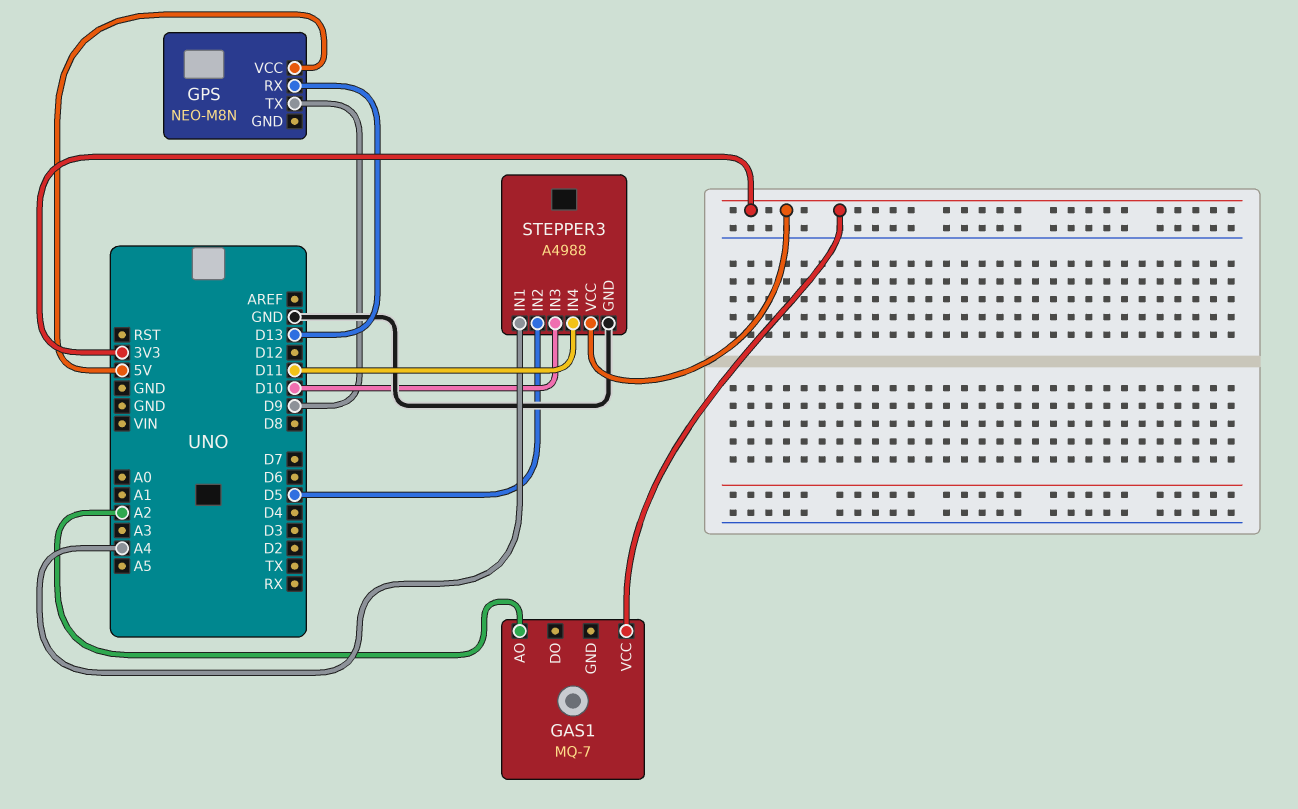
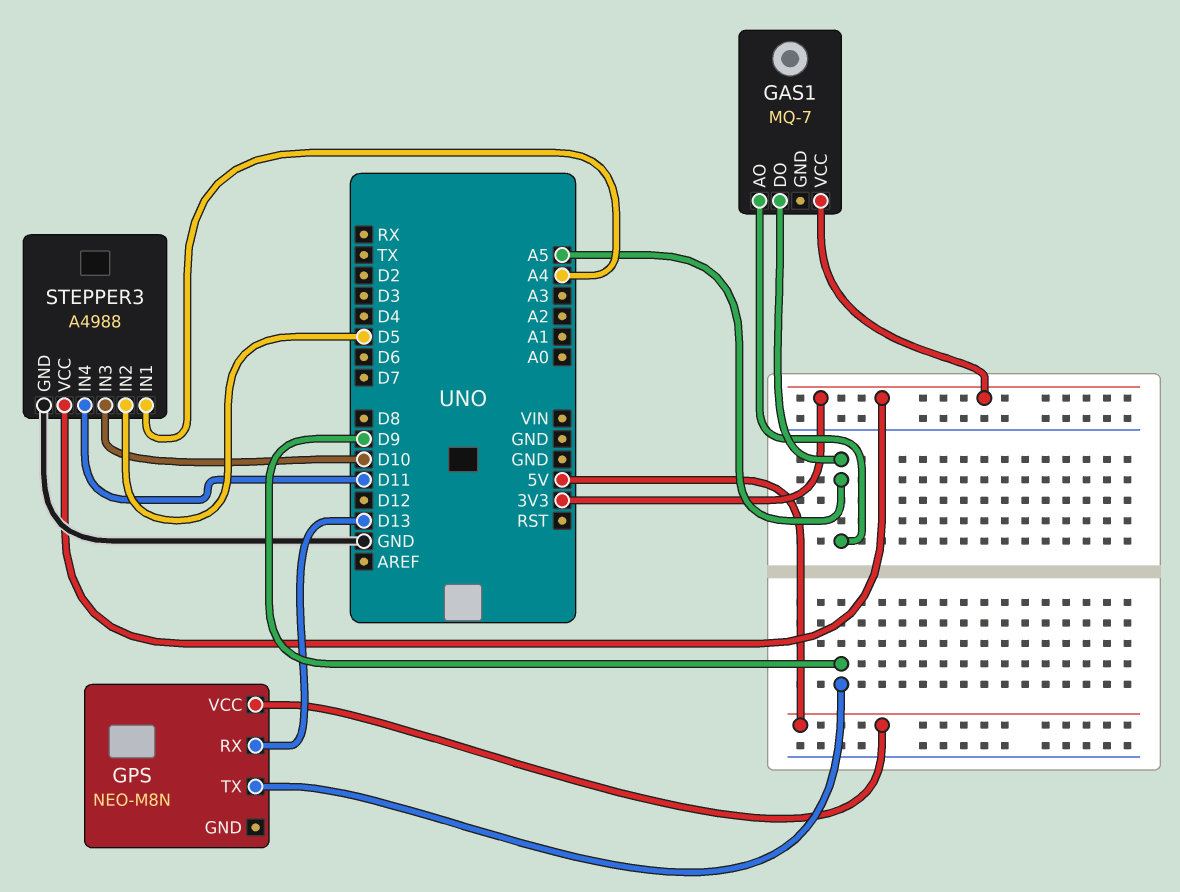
GAS1 pin AO: A2 -> A5
GAS1 pin DO: none -> A5

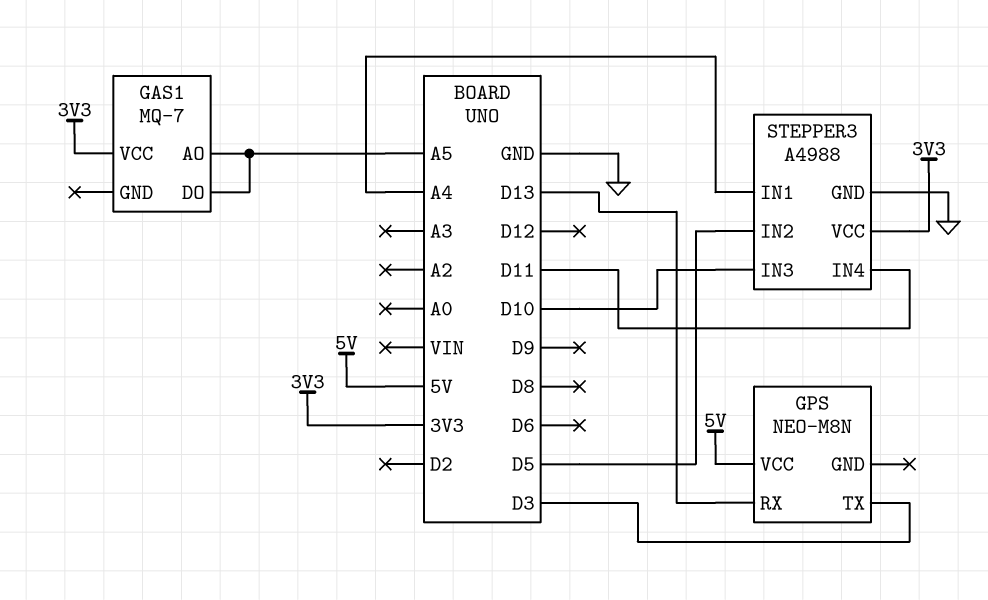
GPS pin TX: D9 -> D3

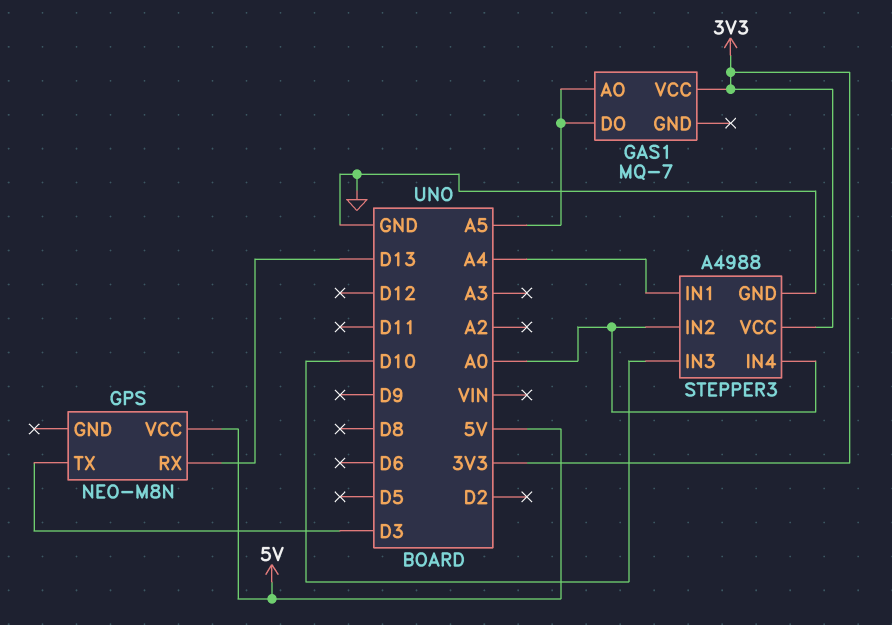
STEPPER3 pin IN2: D5 -> A0
STEPPER3 pin IN4: D11 -> A0

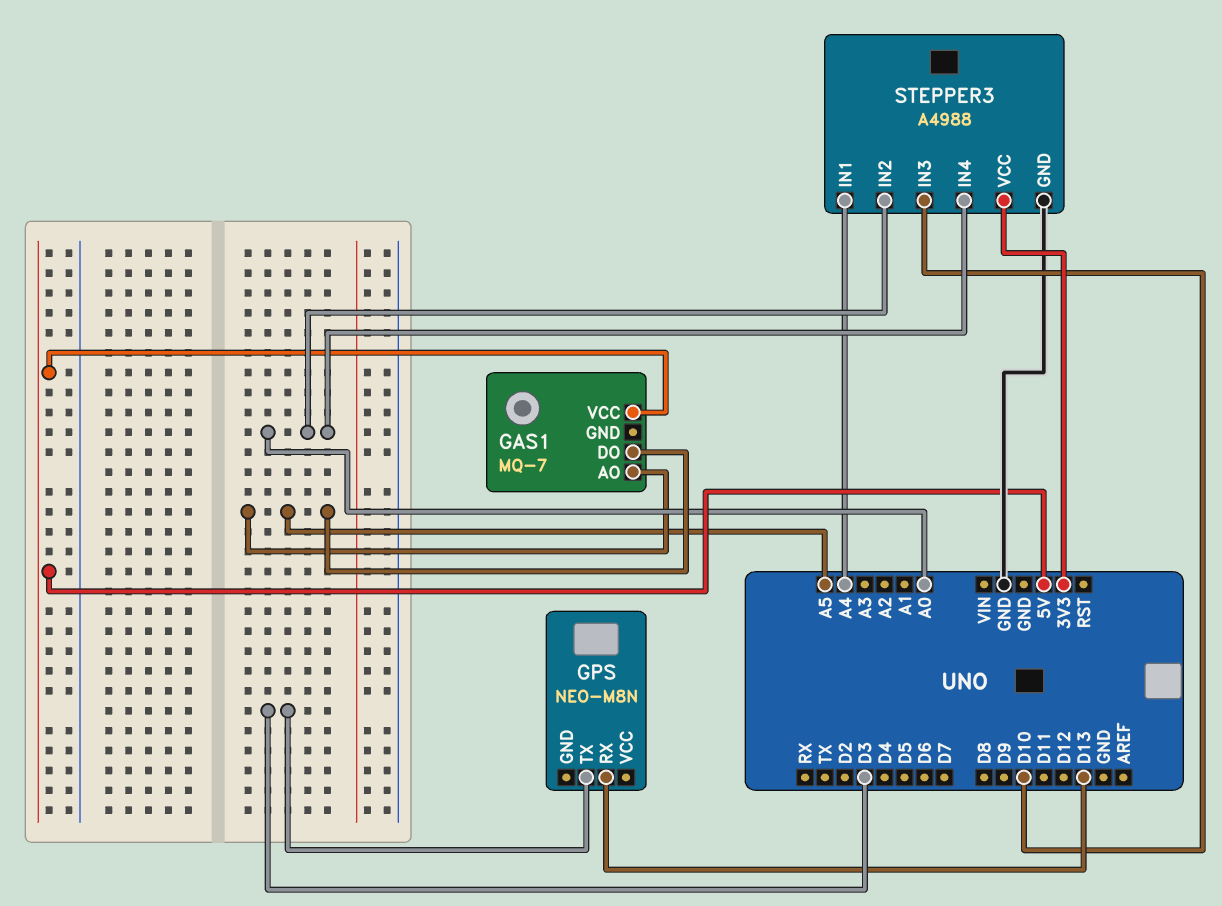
GAS1 pin VCC: 3V3 -> 5V
GPS pin VCC: 5V -> none

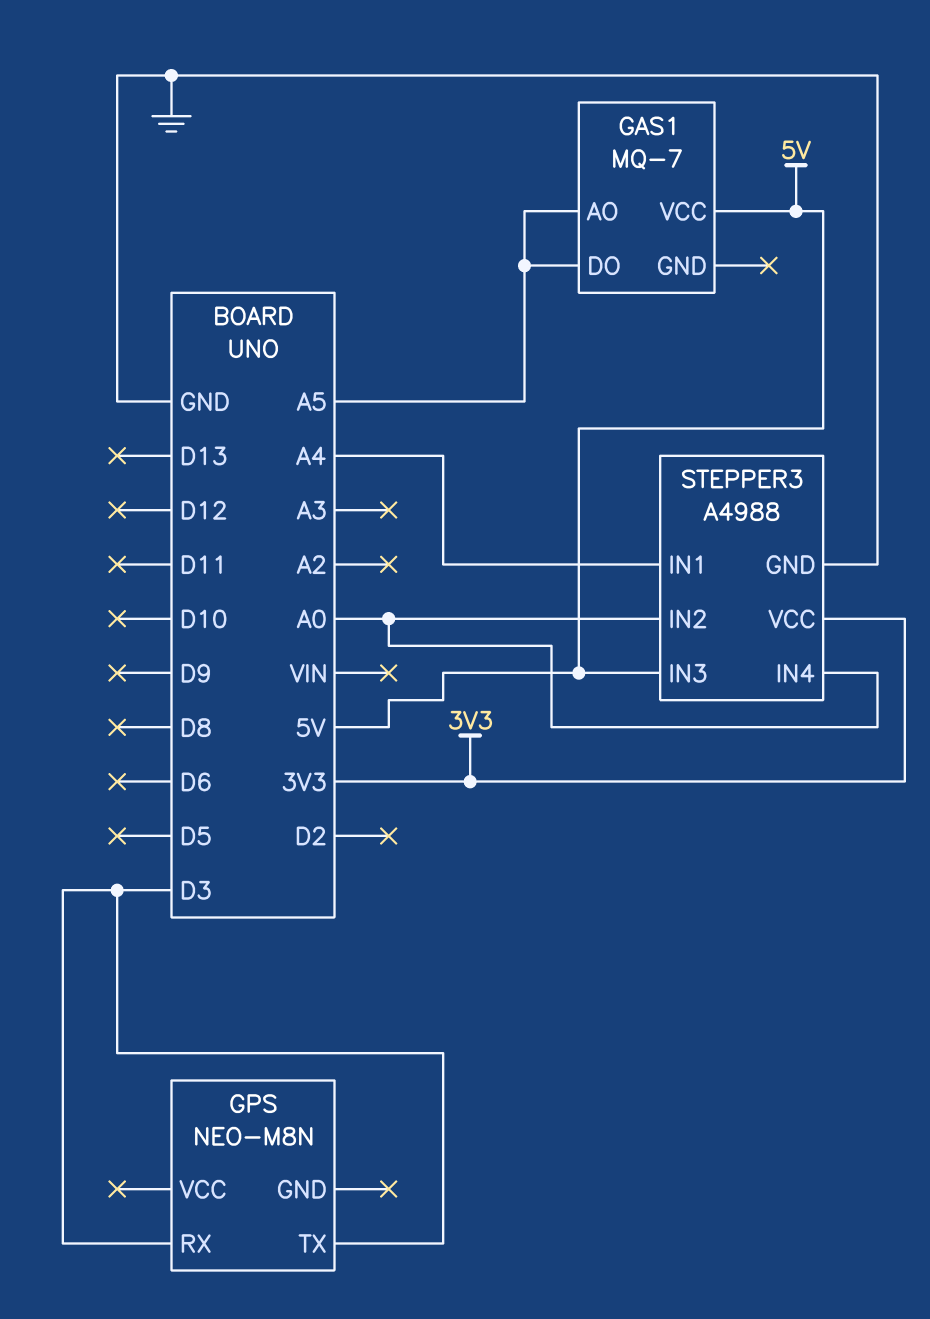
GPS pin RX: D13 -> D3
STEPPER3 pin IN3: D10 -> 5V

